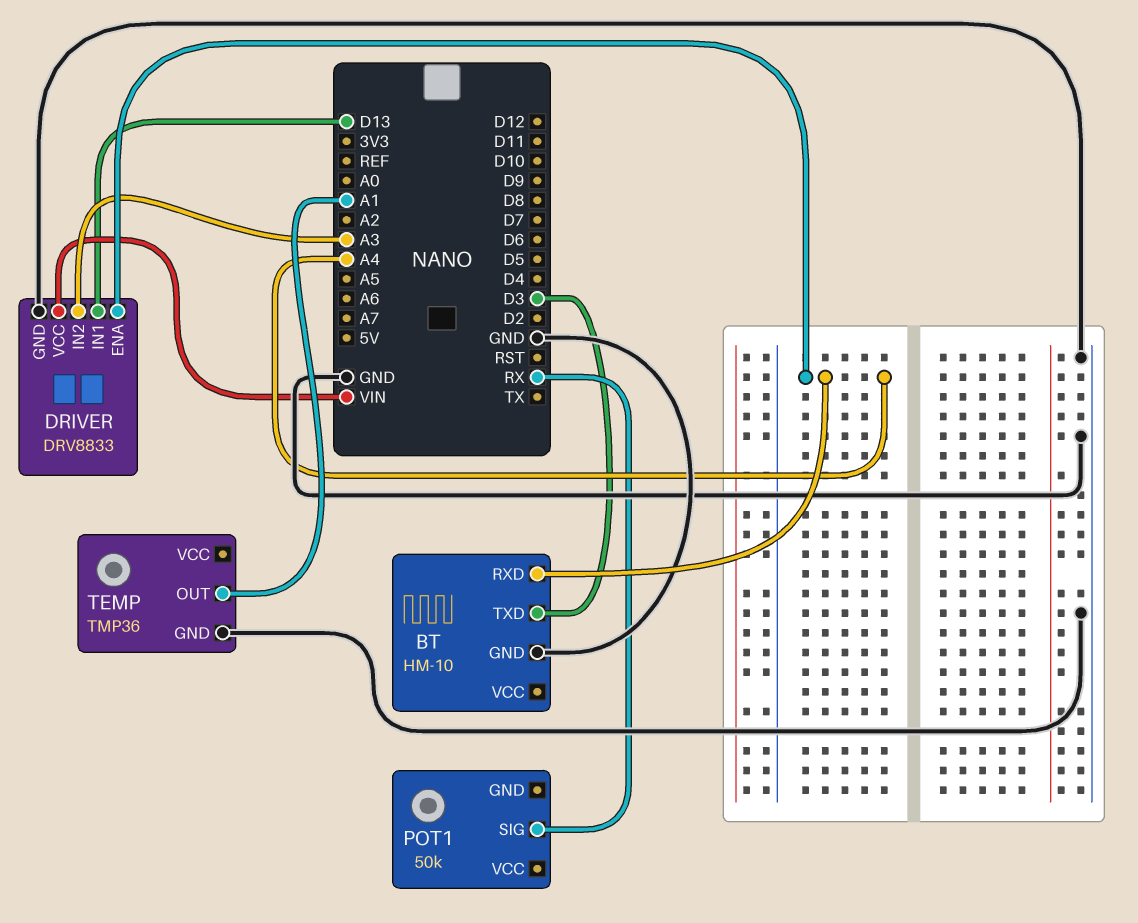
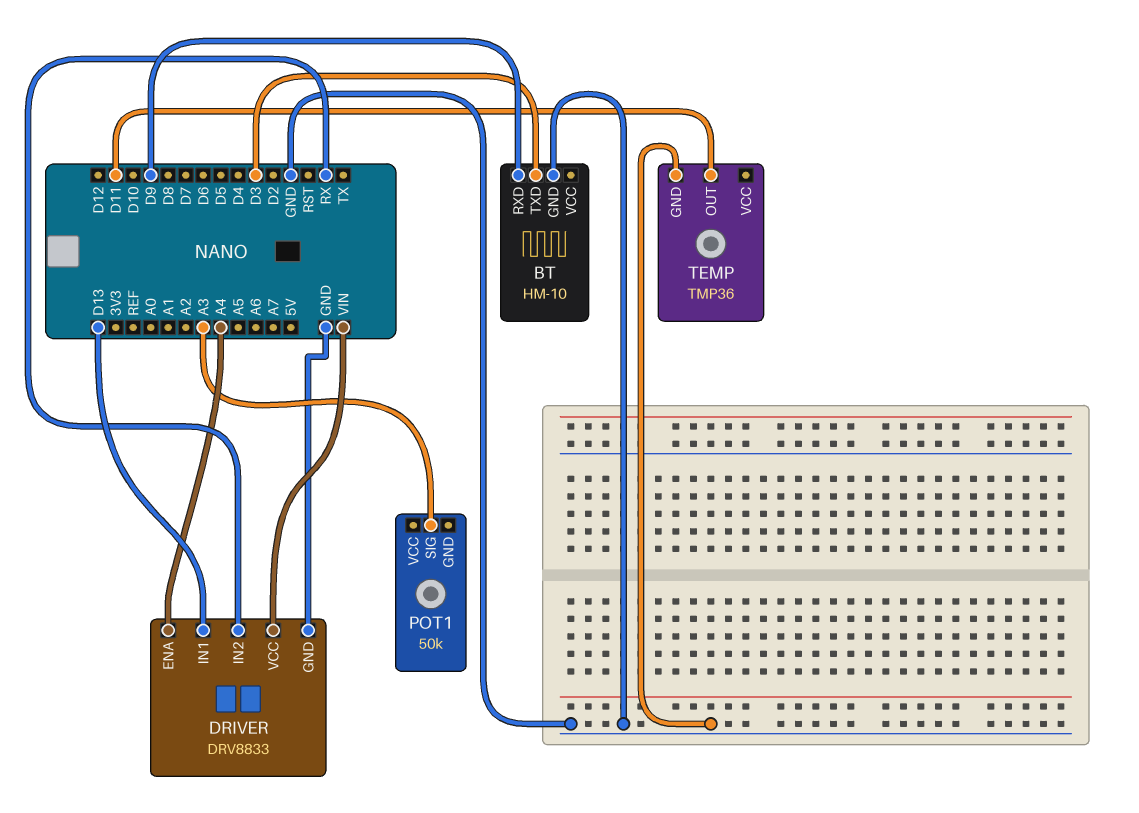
BT pin RXD: A4 -> D9
DRIVER pin IN2: A3 -> RX
POT1 pin SIG: RX -> A3
TEMP pin OUT: A1 -> D11

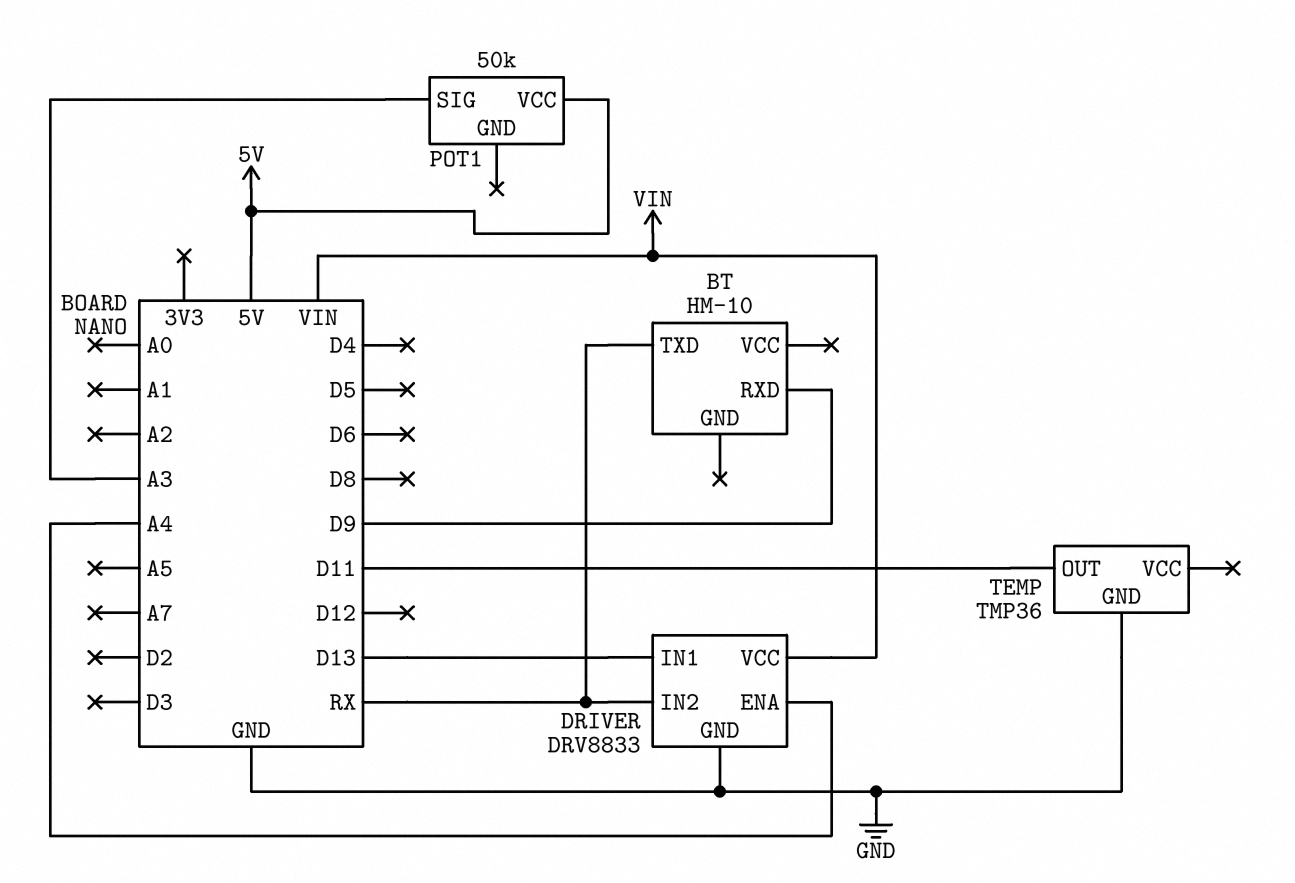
BT pin GND: GND -> none
BT pin TXD: D3 -> RX
POT1 pin VCC: none -> 5V

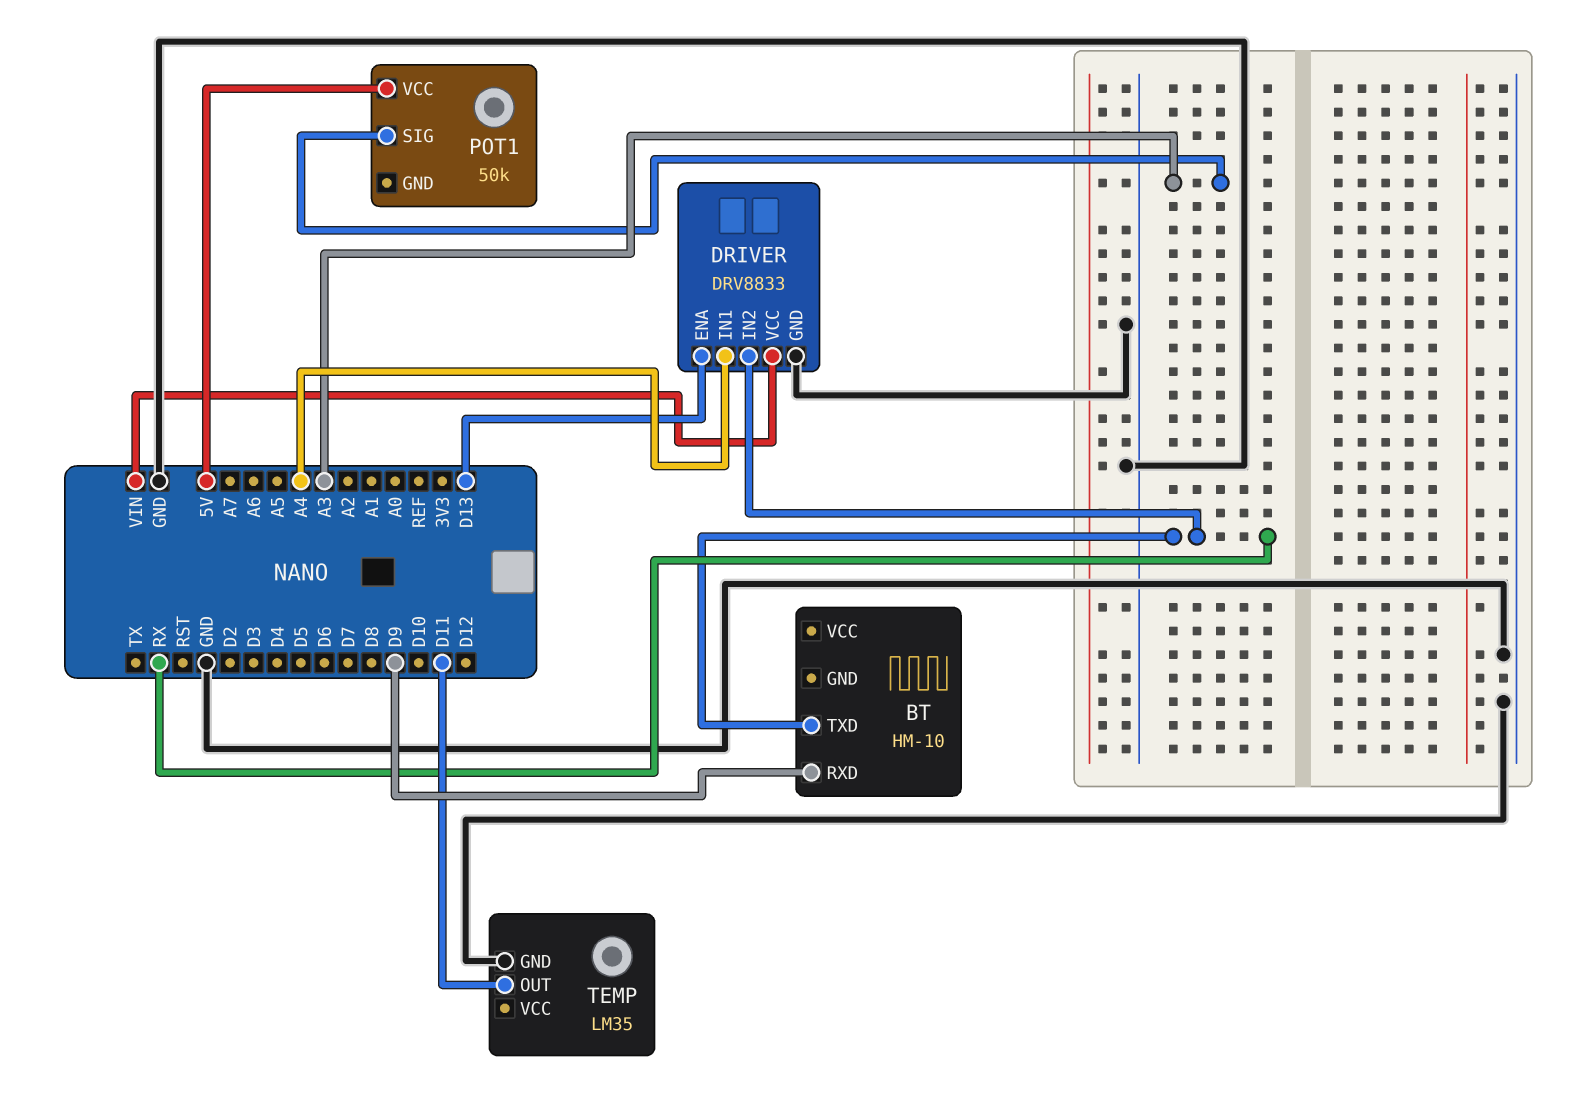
DRIVER pin ENA: A4 -> D13
DRIVER pin IN1: D13 -> A4
TEMP: TMP36 -> LM35

